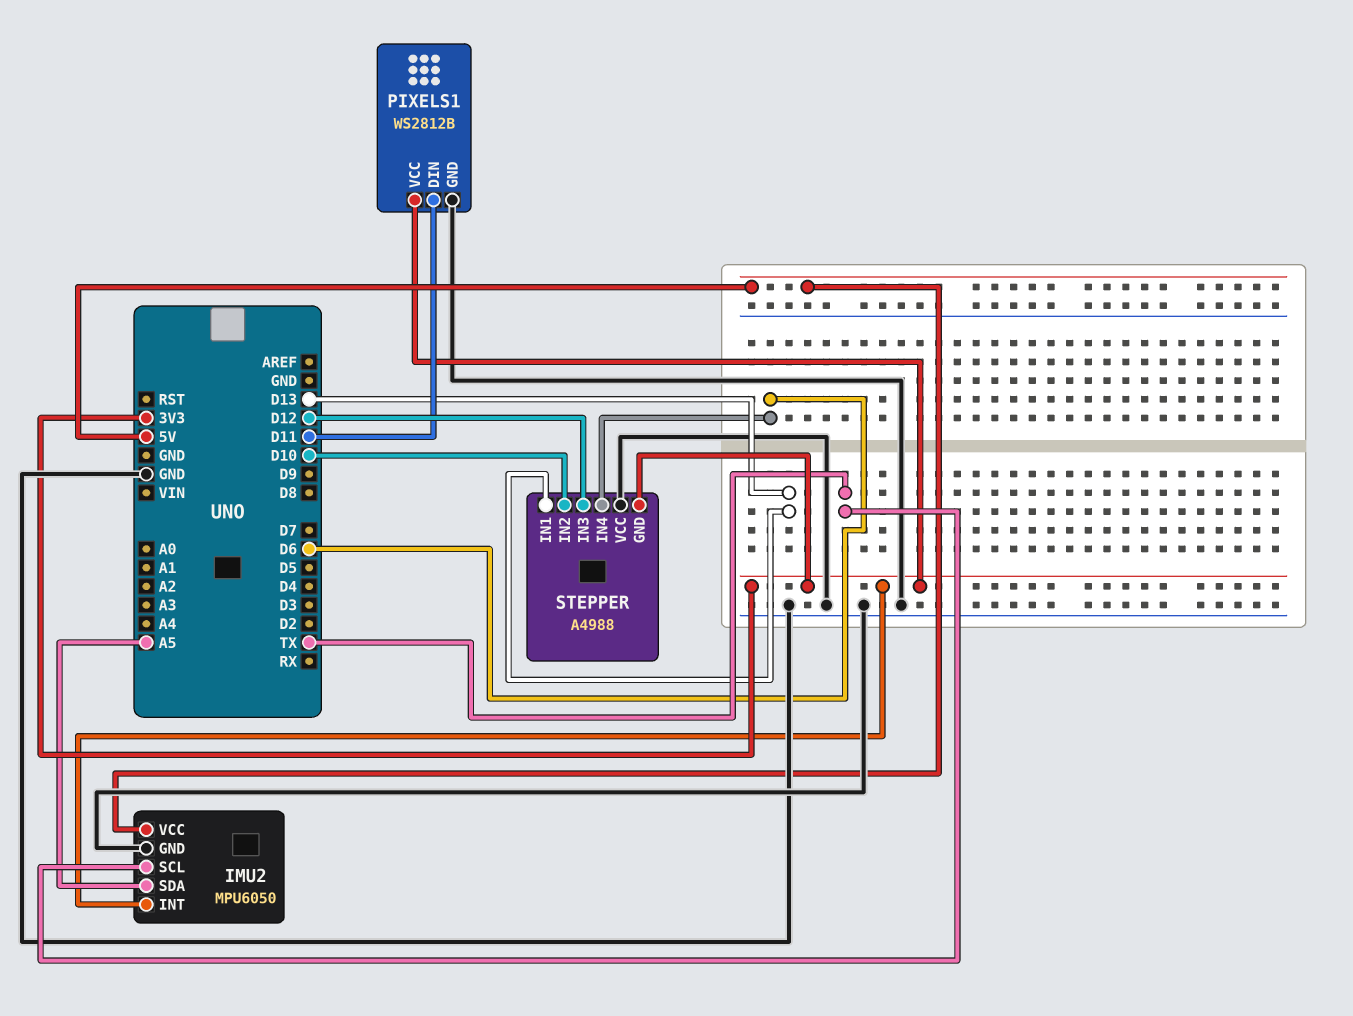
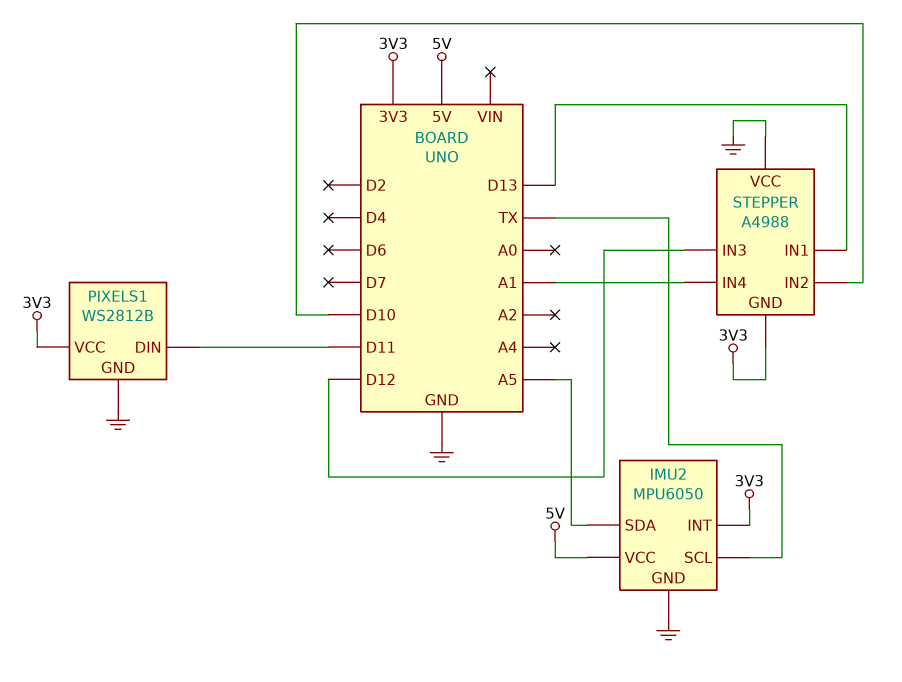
STEPPER pin IN4: D6 -> A1

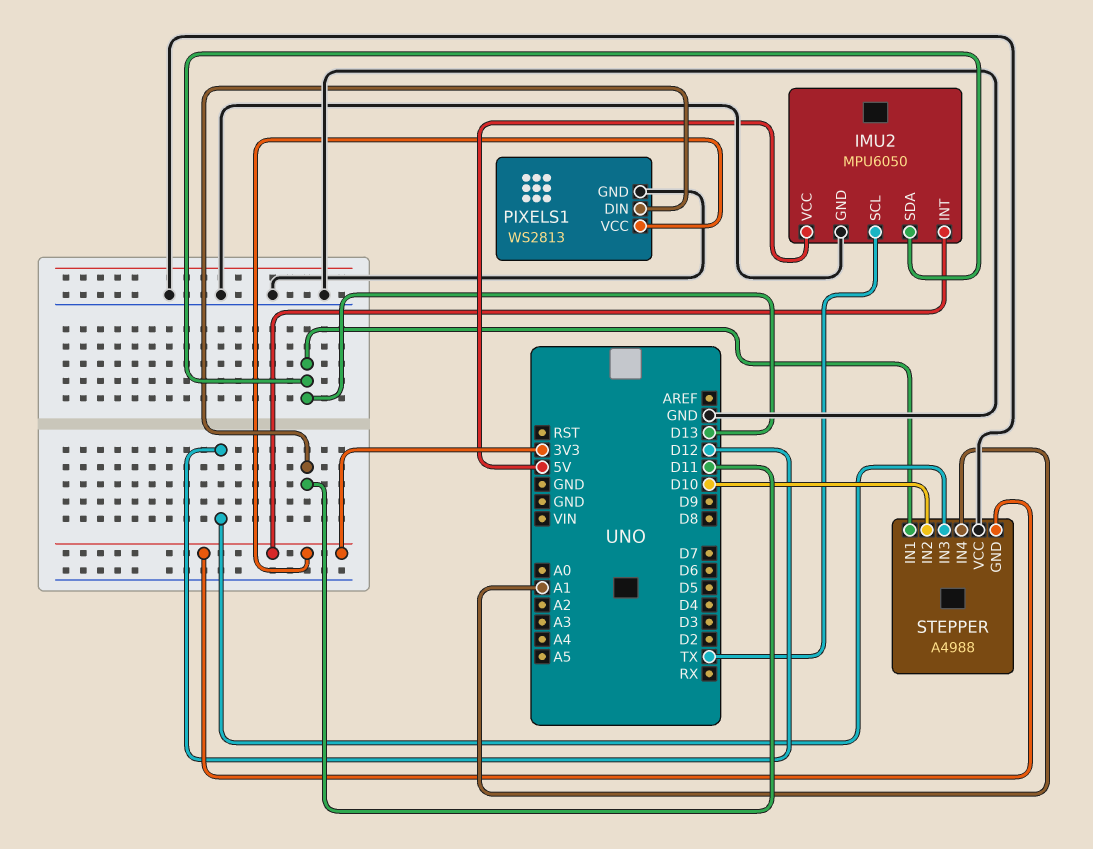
IMU2 pin SDA: A5 -> D13
PIXELS1: WS2812B -> WS2813

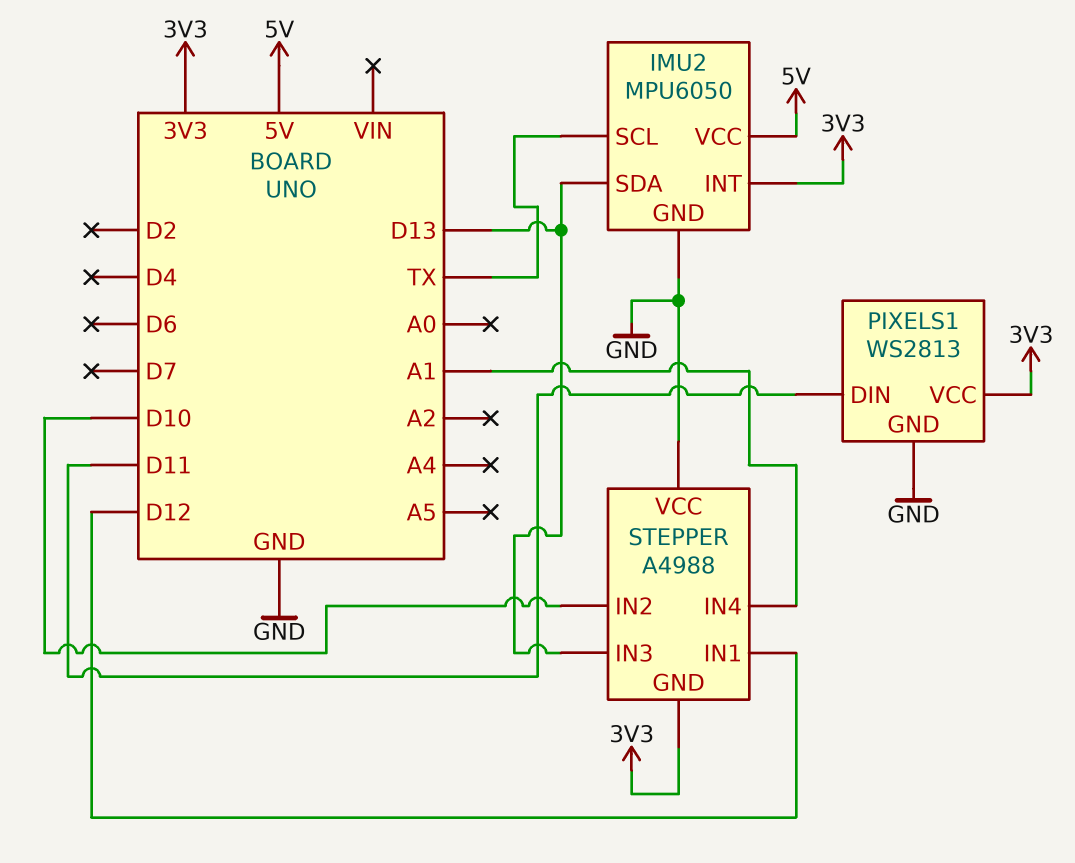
STEPPER pin IN1: D13 -> D12
STEPPER pin IN3: D12 -> D13

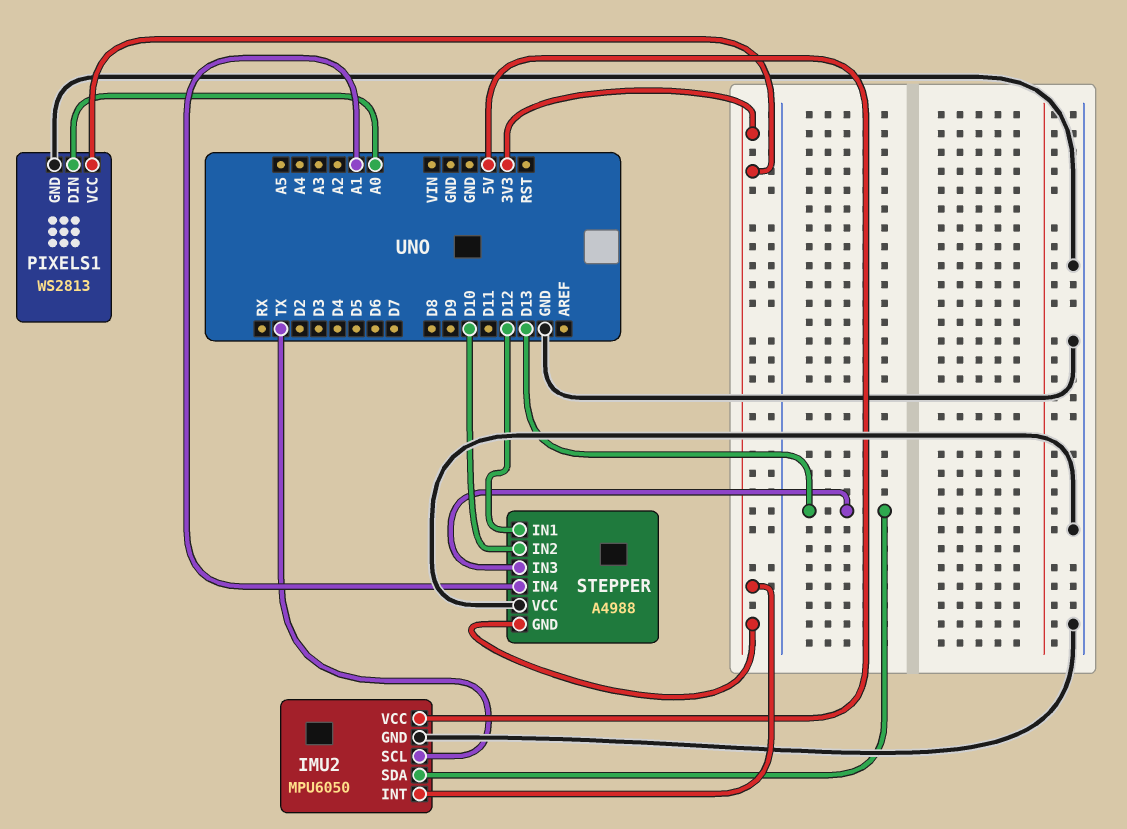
PIXELS1 pin DIN: D11 -> A0

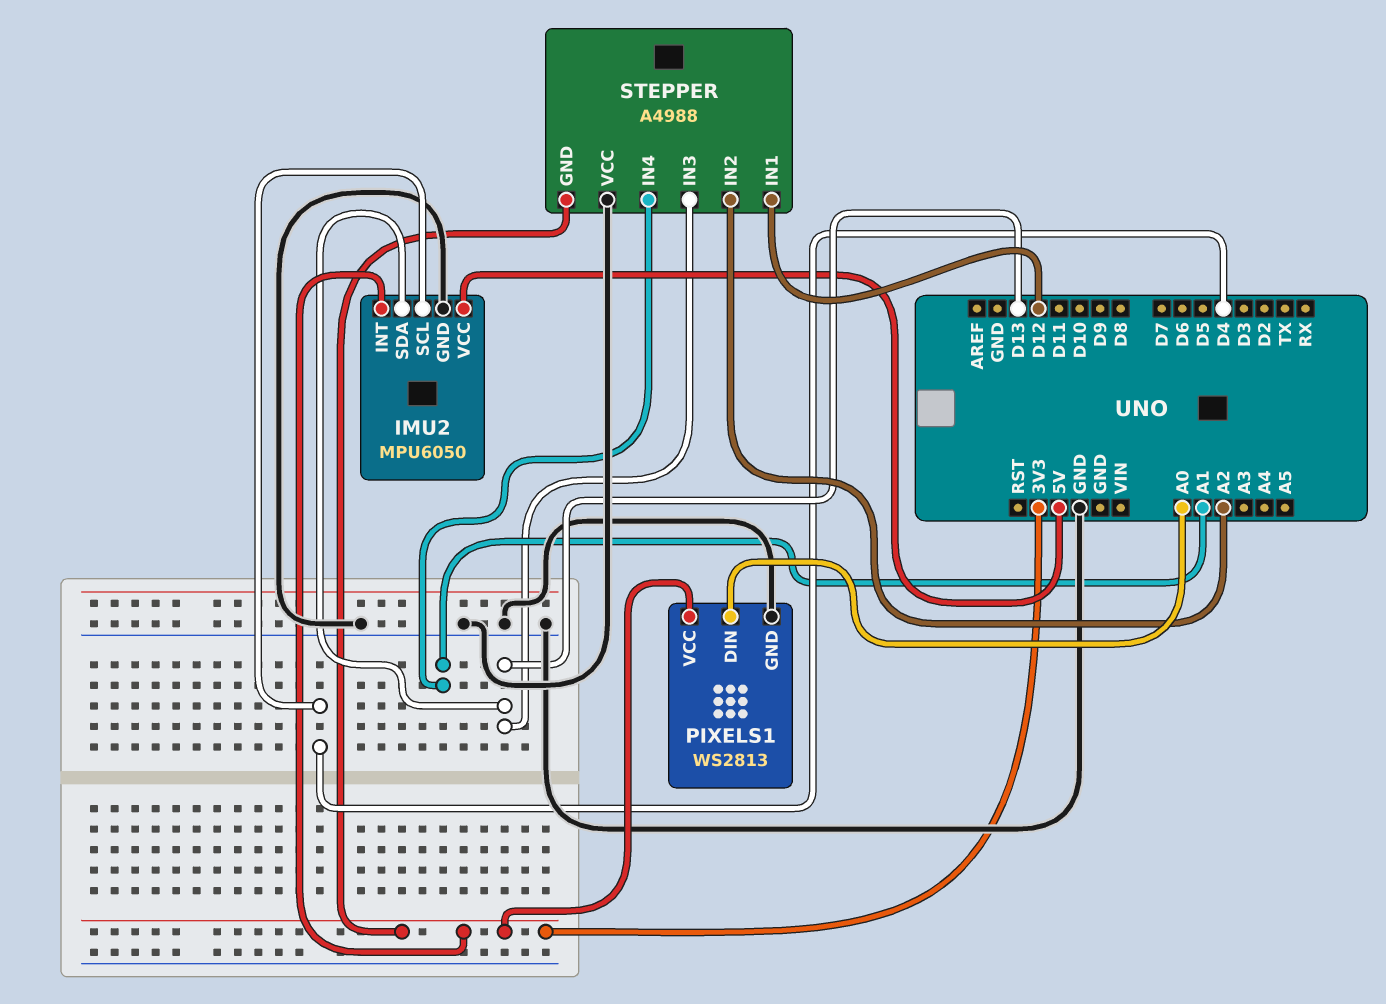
IMU2 pin SCL: TX -> D4
STEPPER pin IN2: D10 -> A2

